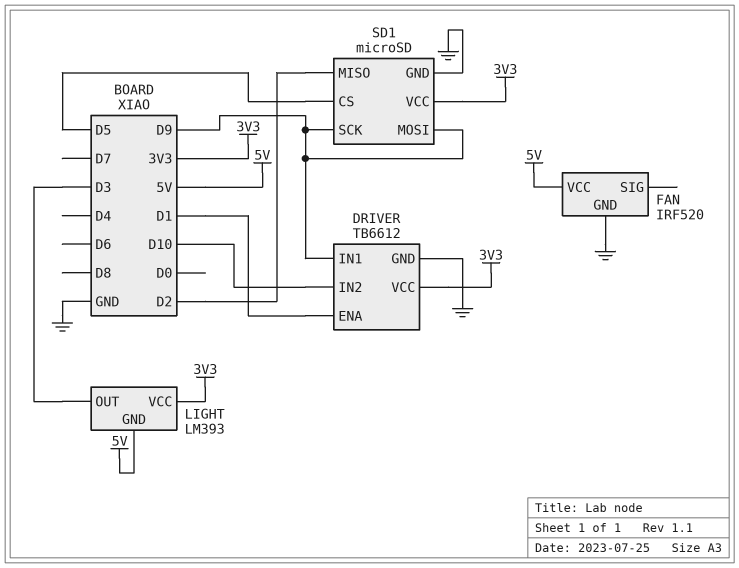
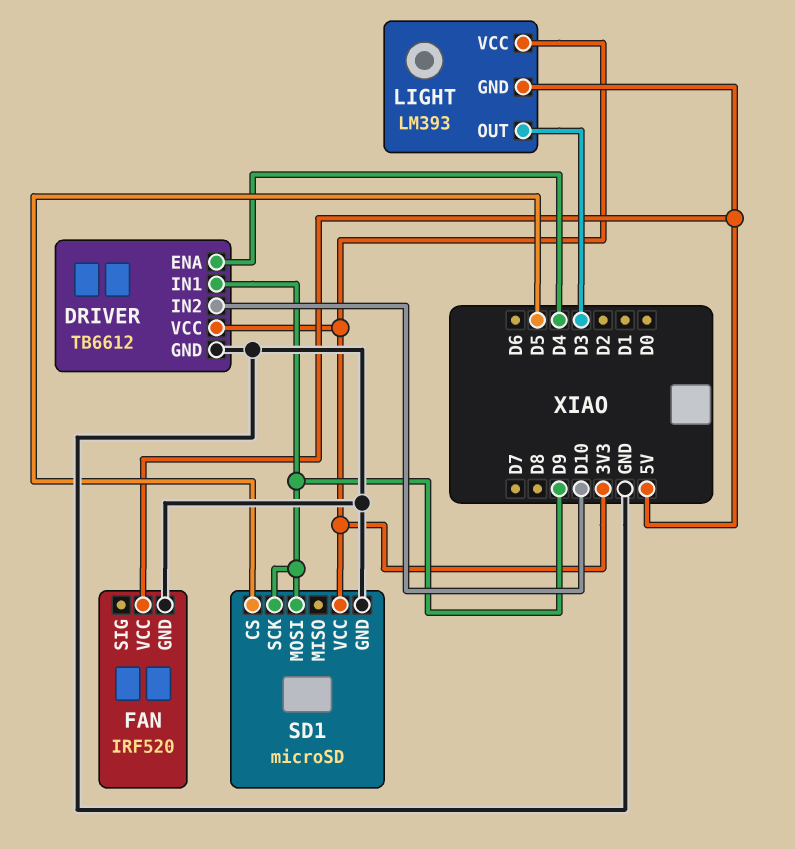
DRIVER pin ENA: D1 -> D4
SD1 pin MISO: D2 -> none

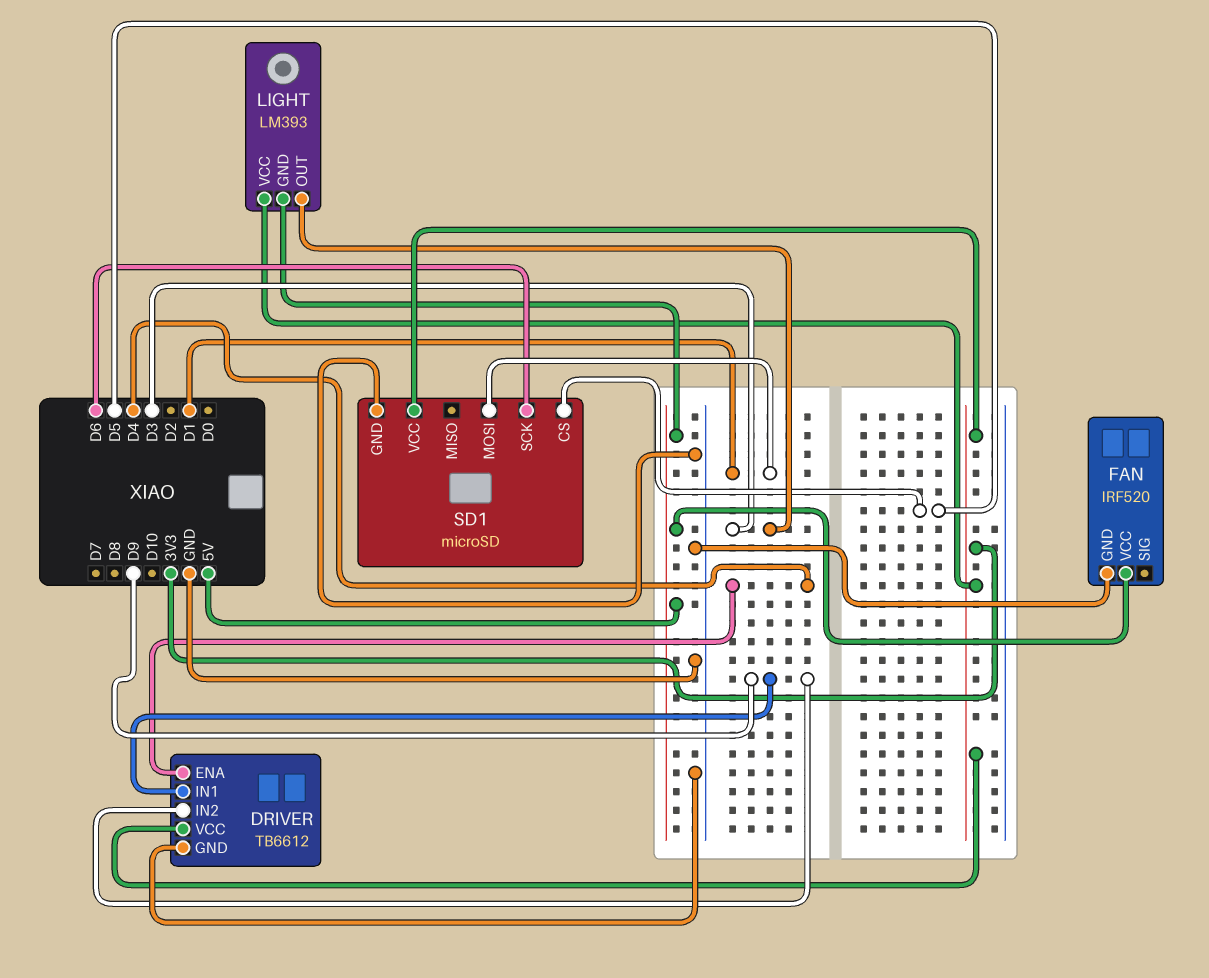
DRIVER pin IN2: D10 -> D9
SD1 pin MOSI: D9 -> D1
SD1 pin SCK: D9 -> D6

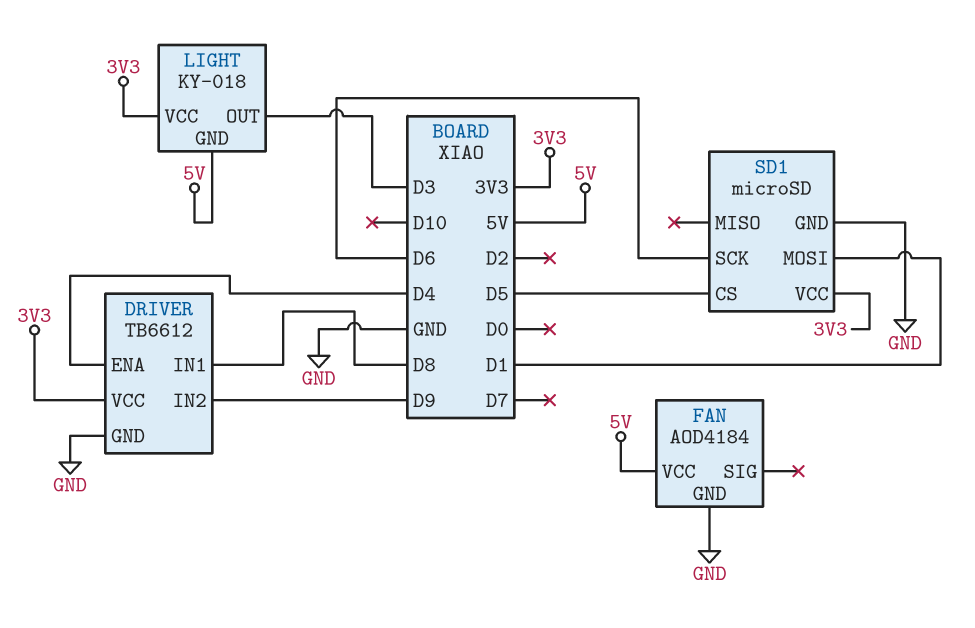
DRIVER pin IN1: D9 -> D8
FAN: IRF520 -> AOD4184
LIGHT: LM393 -> KY-018

